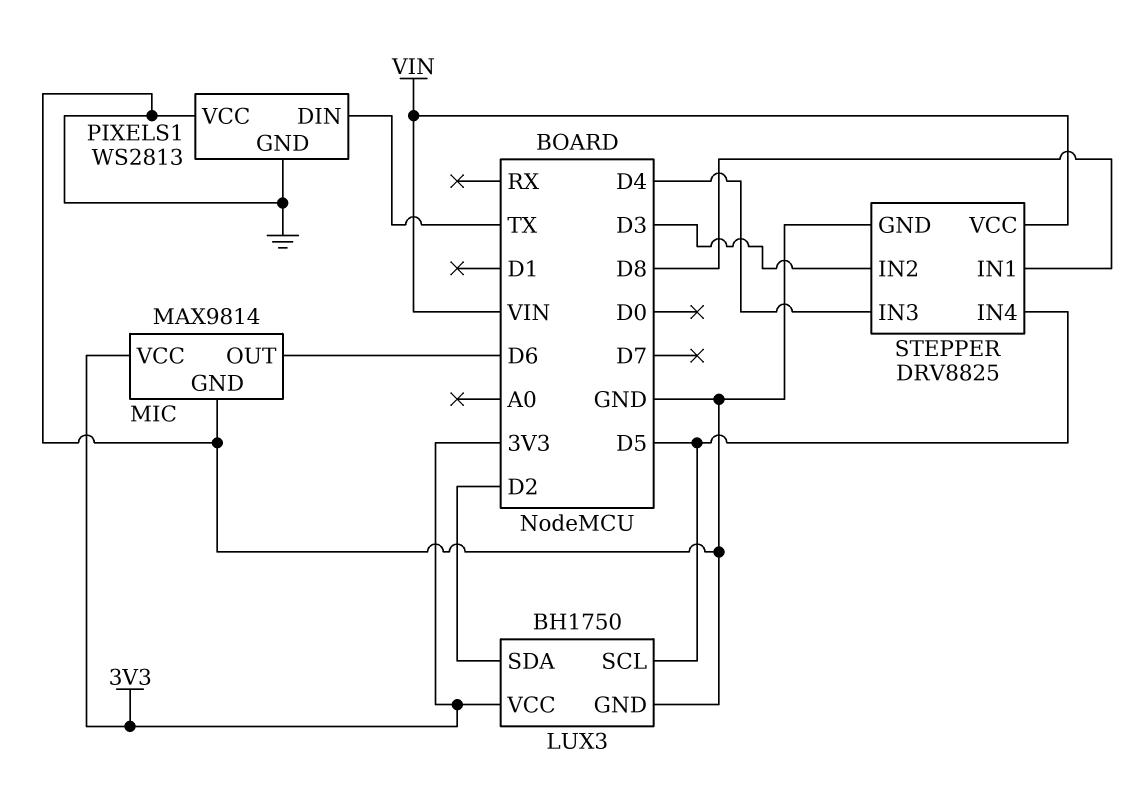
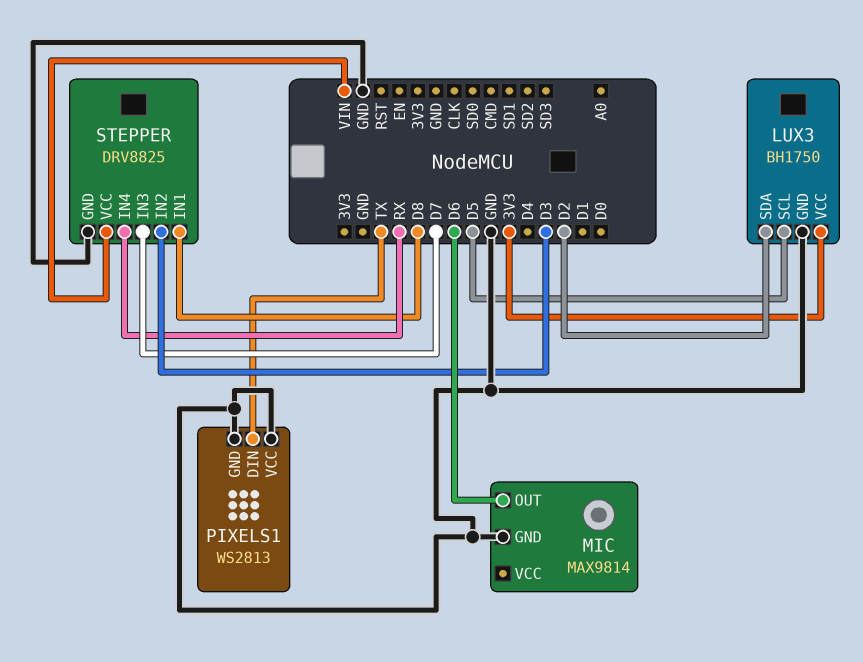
MIC pin VCC: 3V3 -> none
STEPPER pin IN3: D4 -> D7
STEPPER pin IN4: D5 -> RX

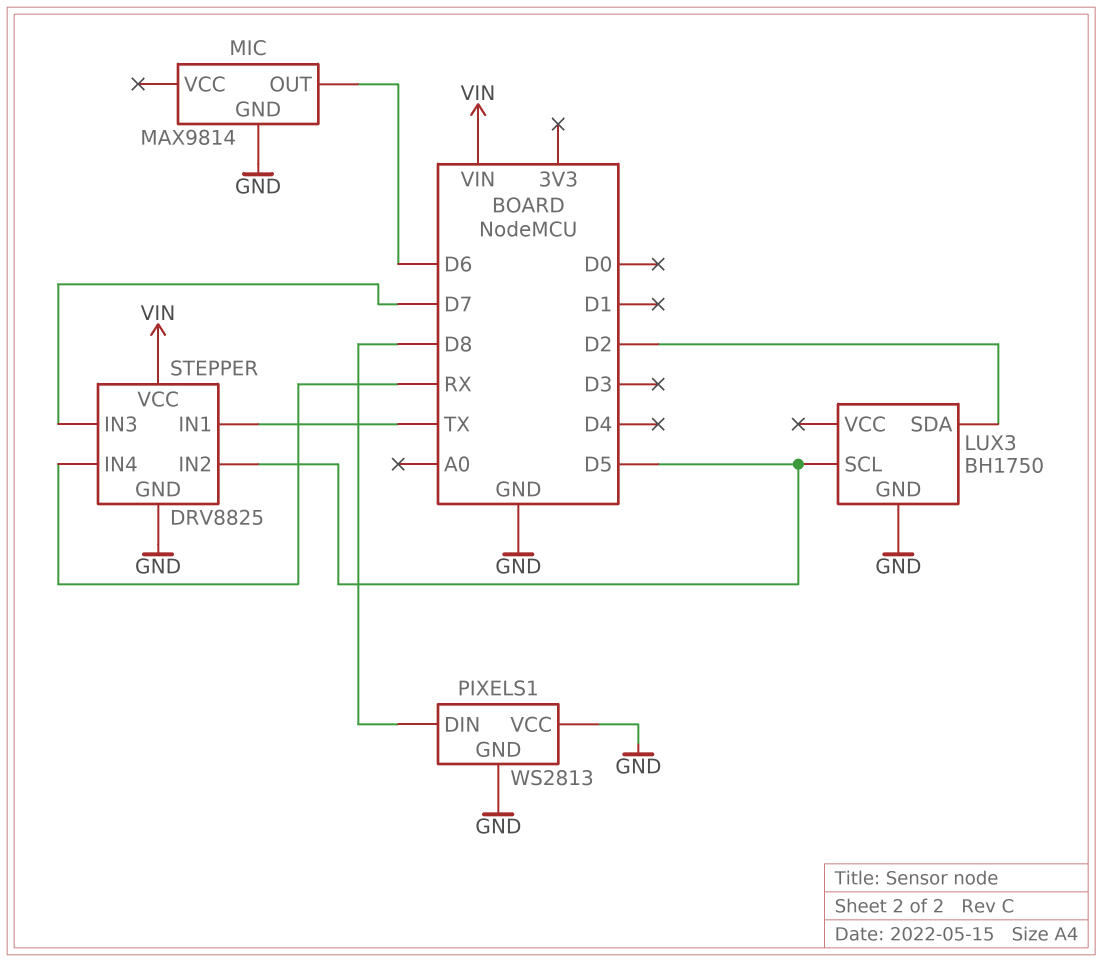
LUX3 pin VCC: 3V3 -> none
PIXELS1 pin DIN: TX -> D8
STEPPER pin IN1: D8 -> TX
STEPPER pin IN2: D3 -> D5

